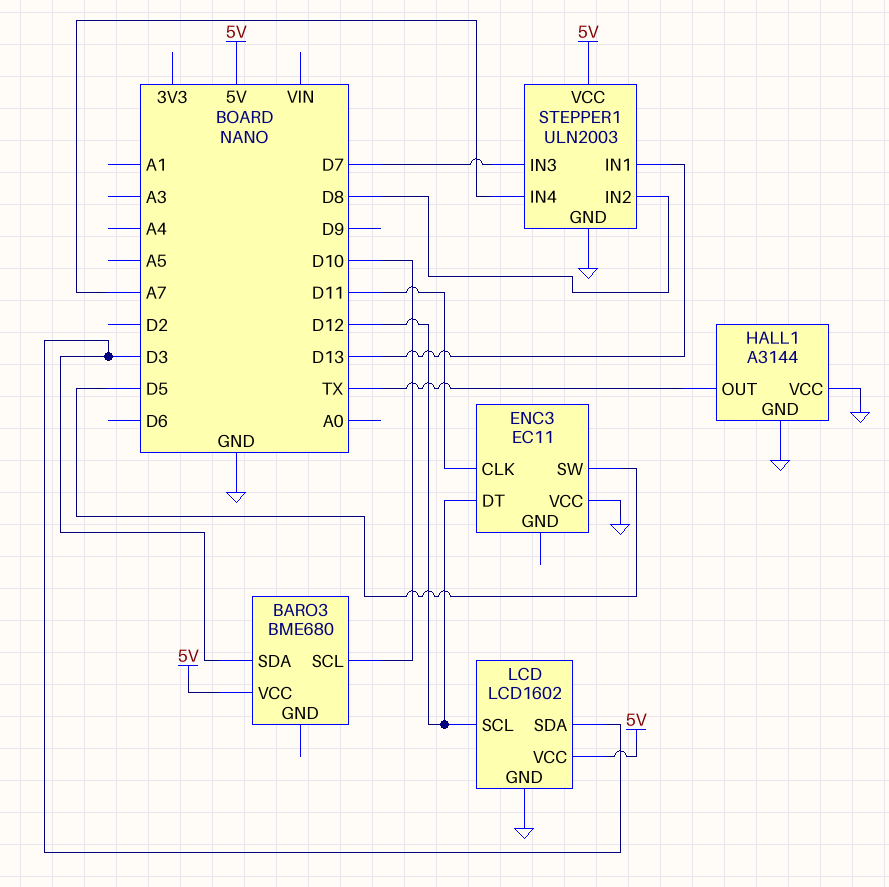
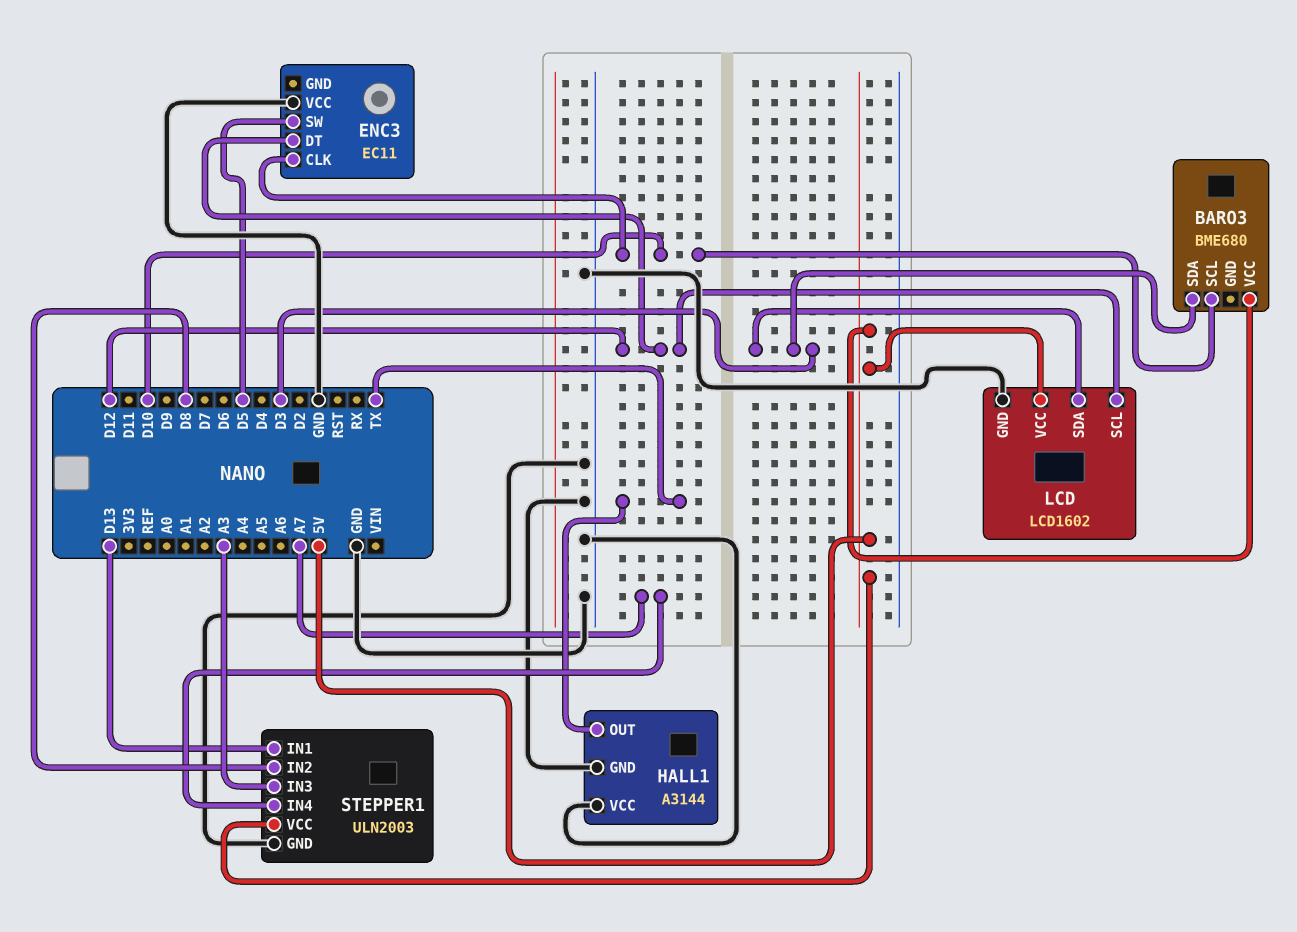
ENC3 pin CLK: D11 -> D10
STEPPER1 pin IN3: D7 -> A3

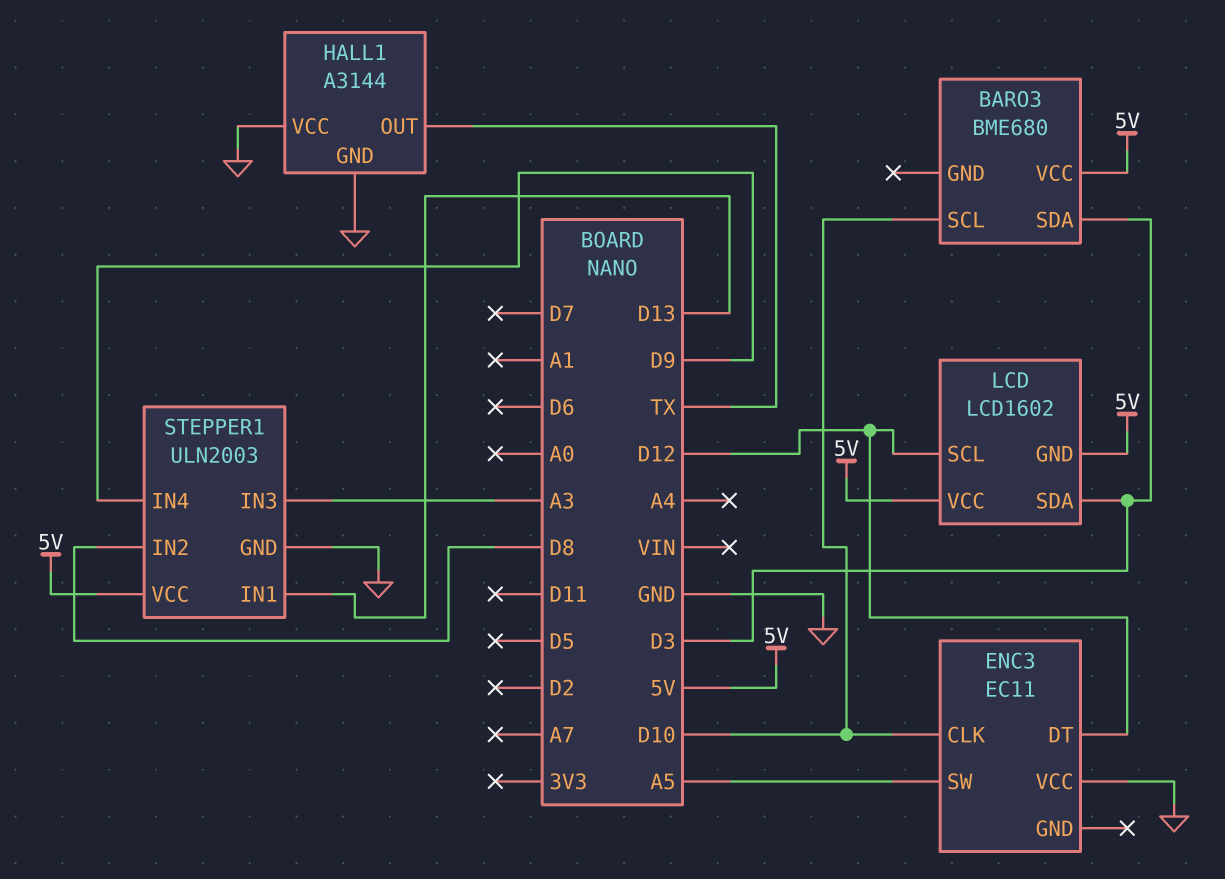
ENC3 pin SW: D5 -> A5
LCD pin GND: GND -> 5V
STEPPER1 pin IN4: A7 -> D9

